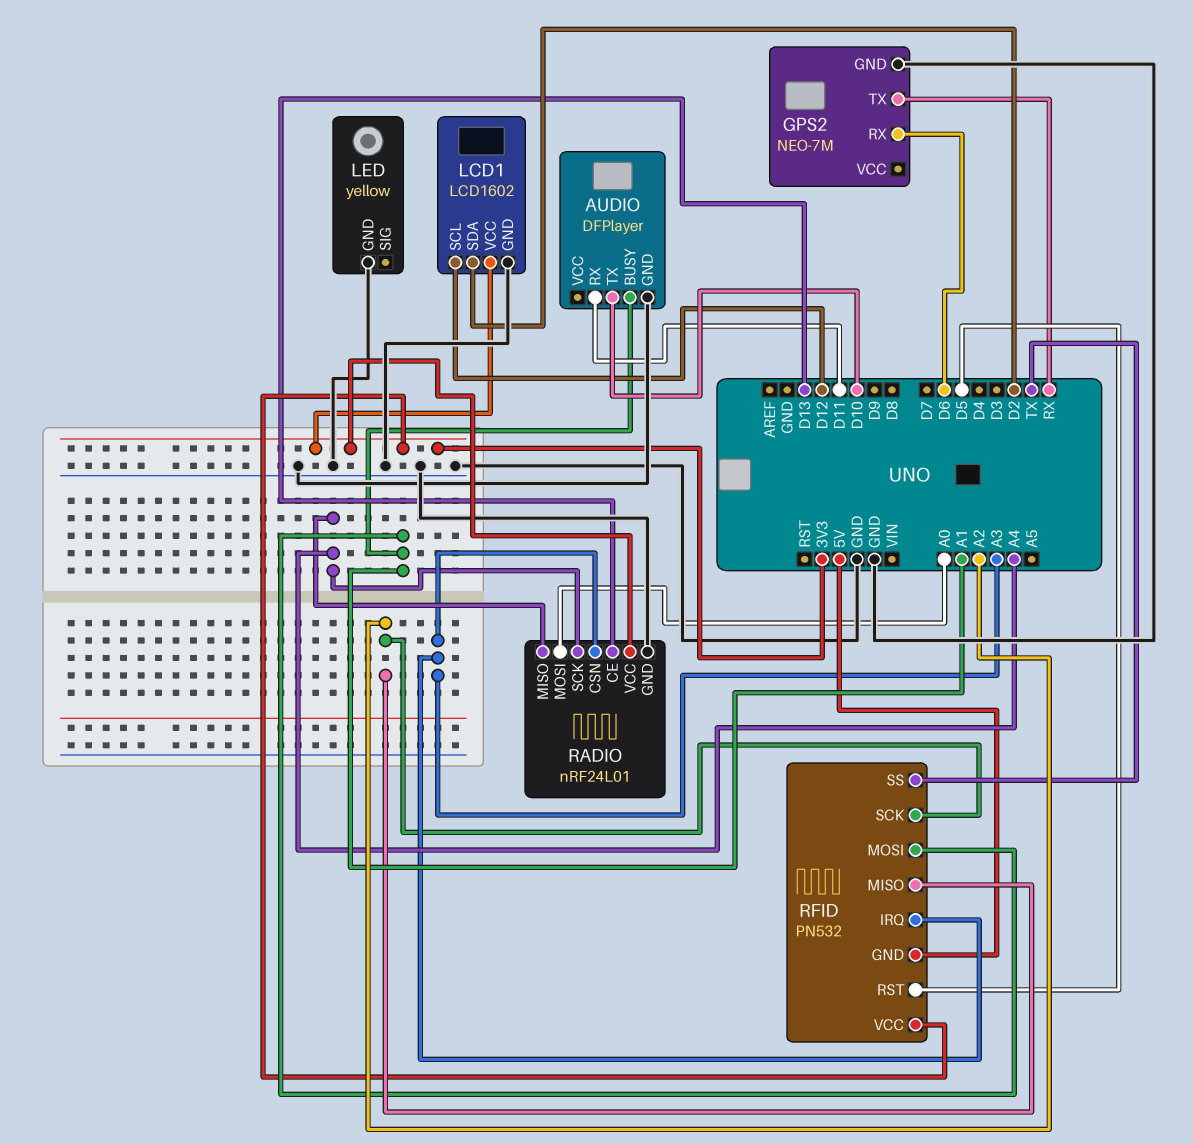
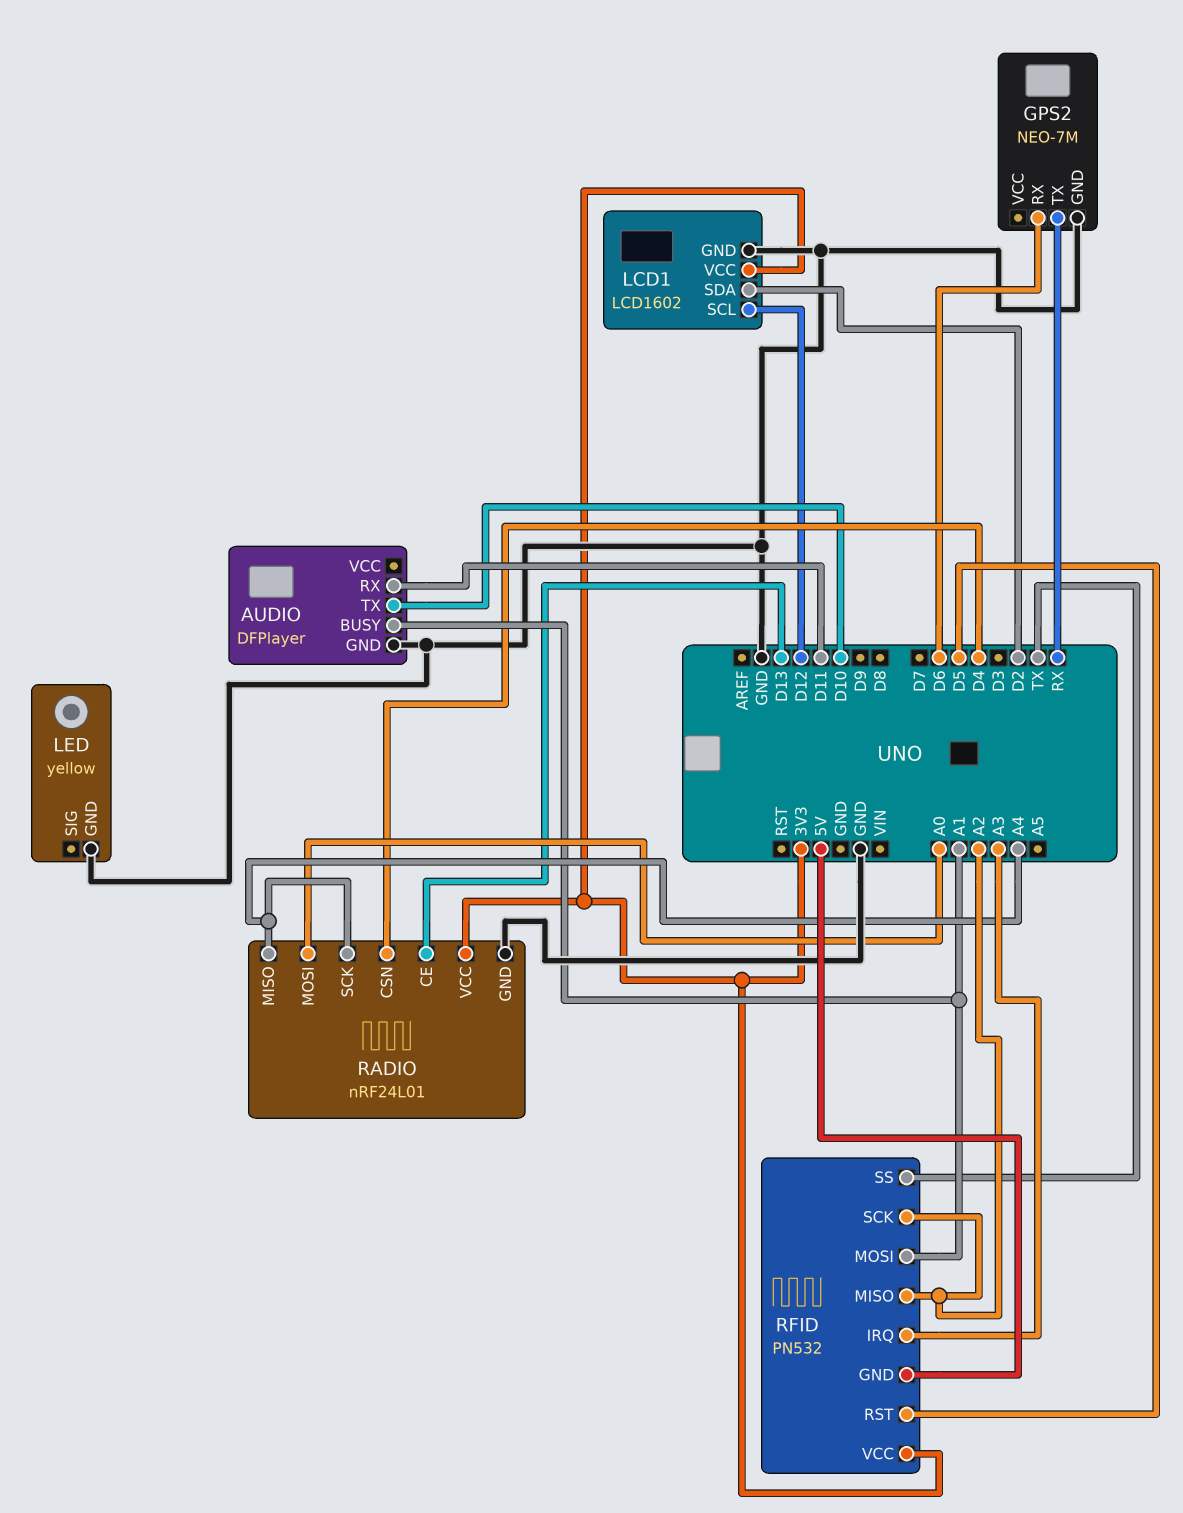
RADIO pin CSN: A3 -> D4

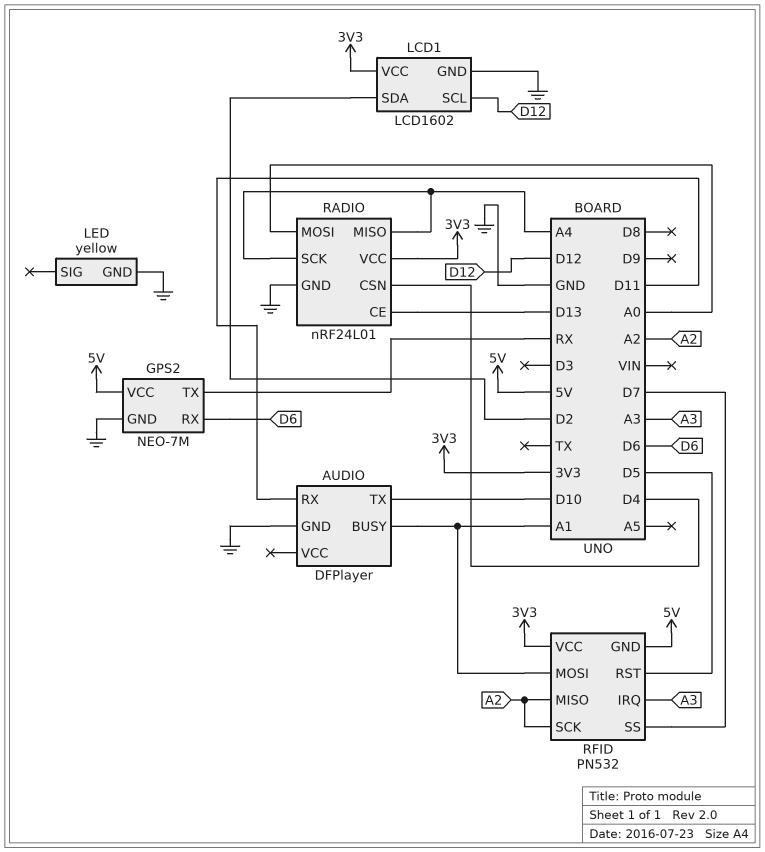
GPS2 pin VCC: none -> 5V
RFID pin SS: TX -> D7

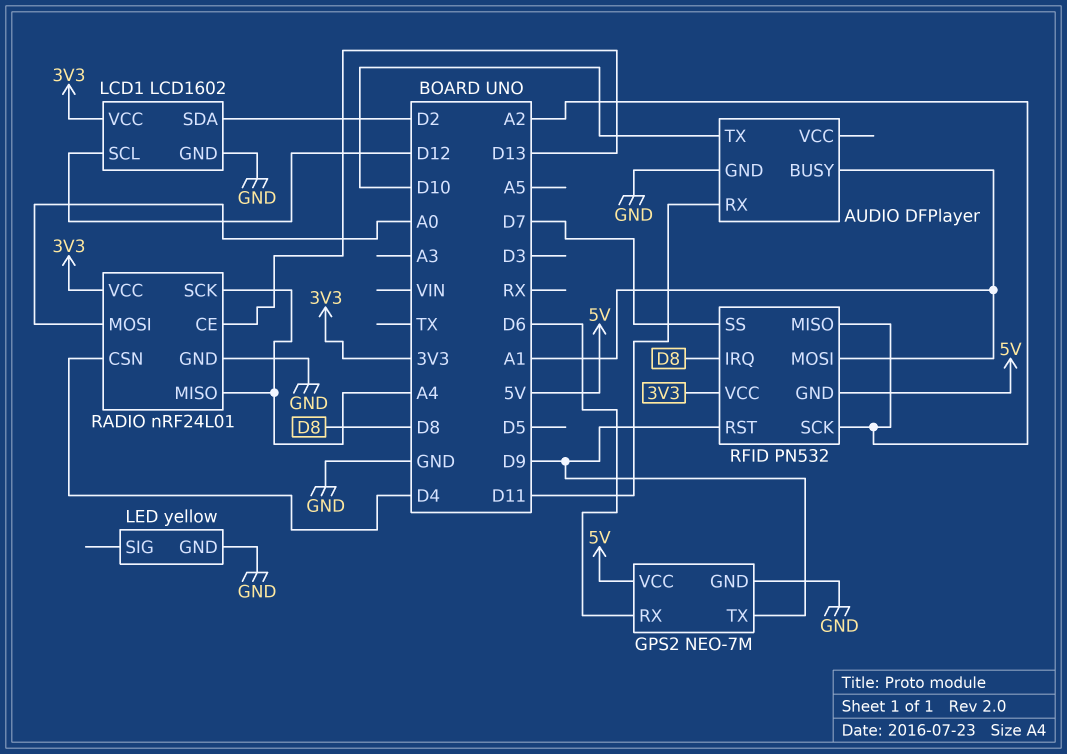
GPS2 pin TX: RX -> D9
RFID pin IRQ: A3 -> D8
RFID pin RST: D5 -> D9

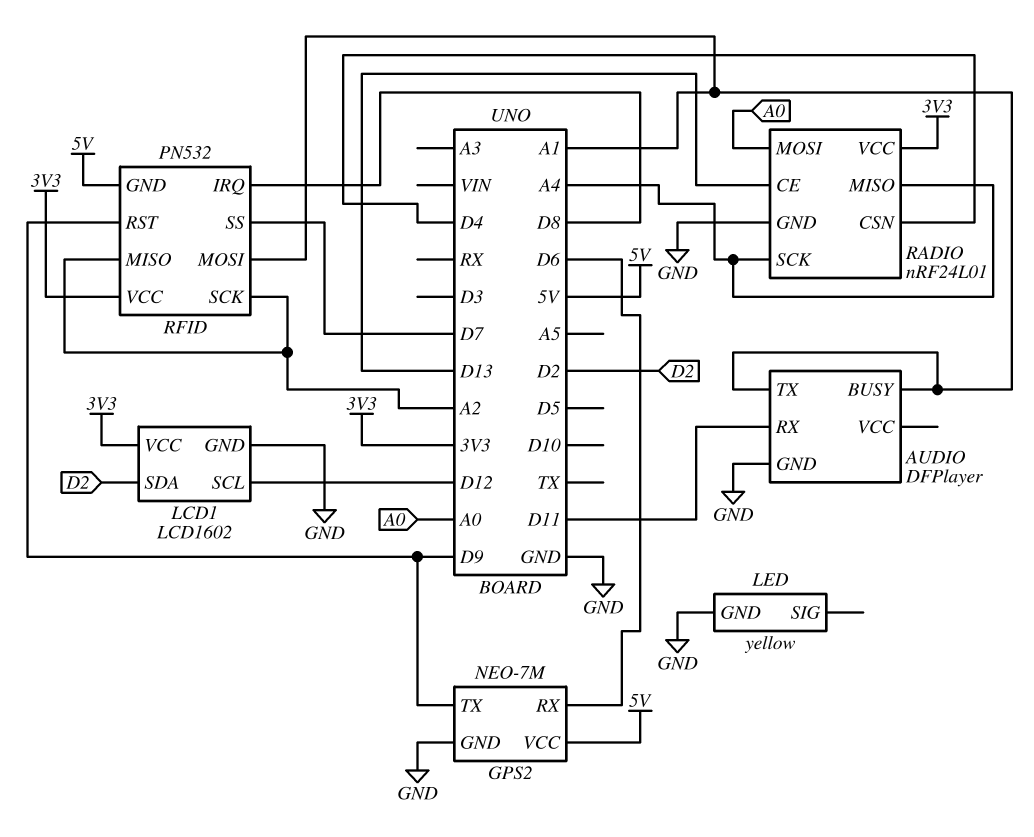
AUDIO pin TX: D10 -> A1

